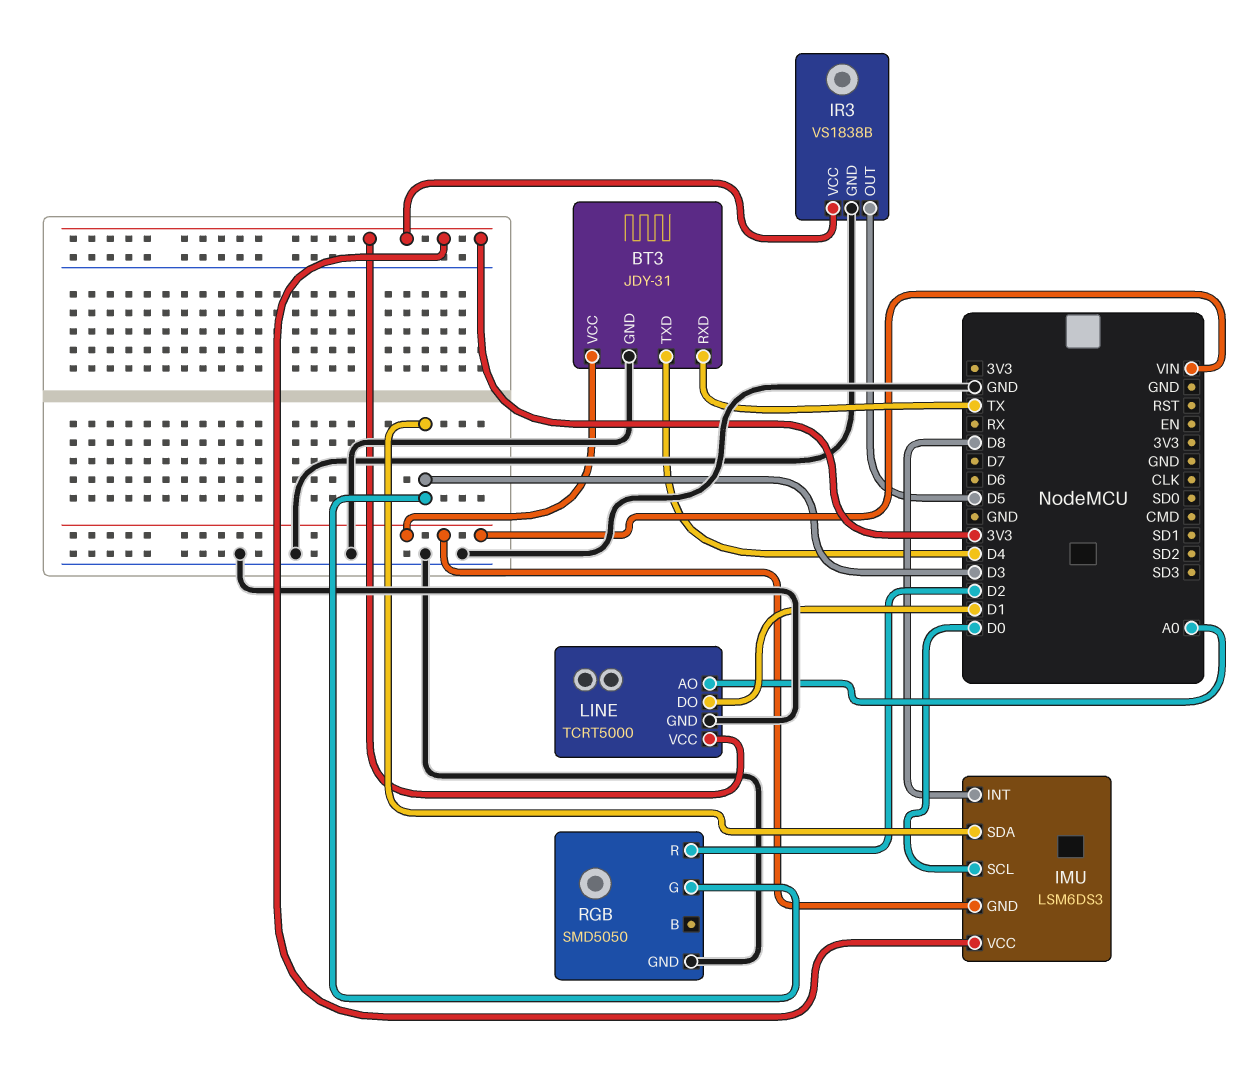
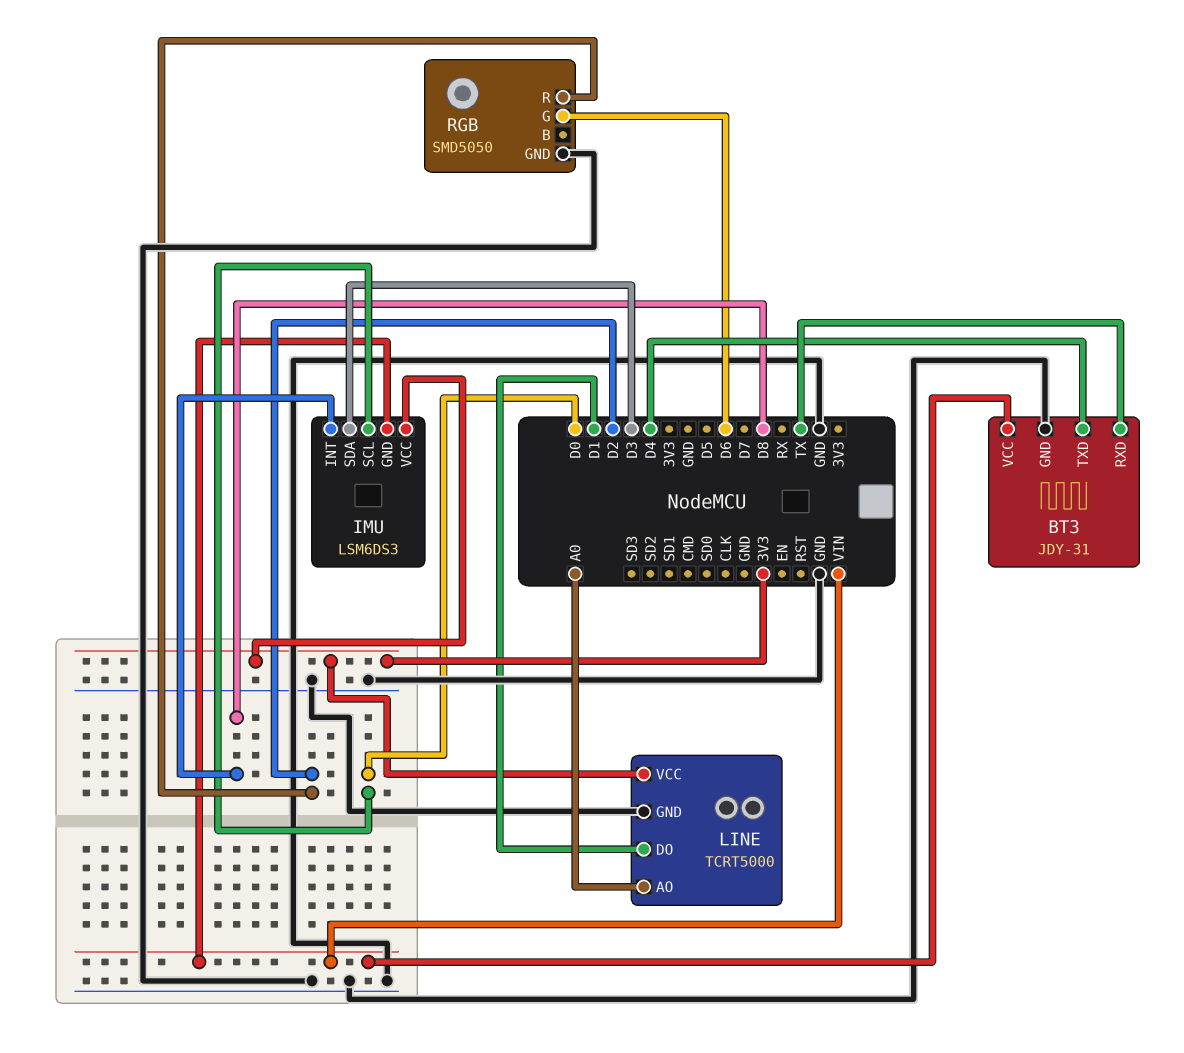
IR3: VS1838B -> none
IR3 pin GND: GND -> none
IR3 pin OUT: D5 -> none
IR3 pin VCC: 3V3 -> none
RGB pin G: D3 -> D6

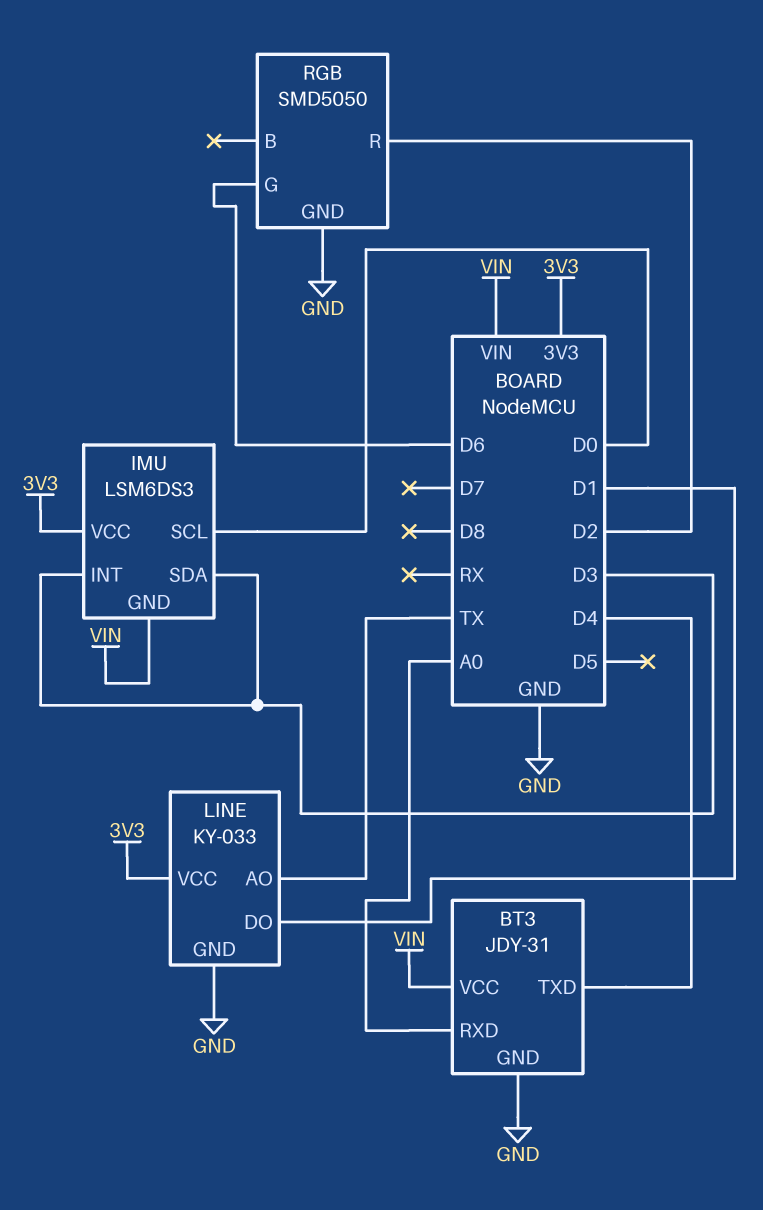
BT3 pin RXD: TX -> A0
IMU pin INT: D8 -> D3
LINE: TCRT5000 -> KY-033
LINE pin AO: A0 -> TX

